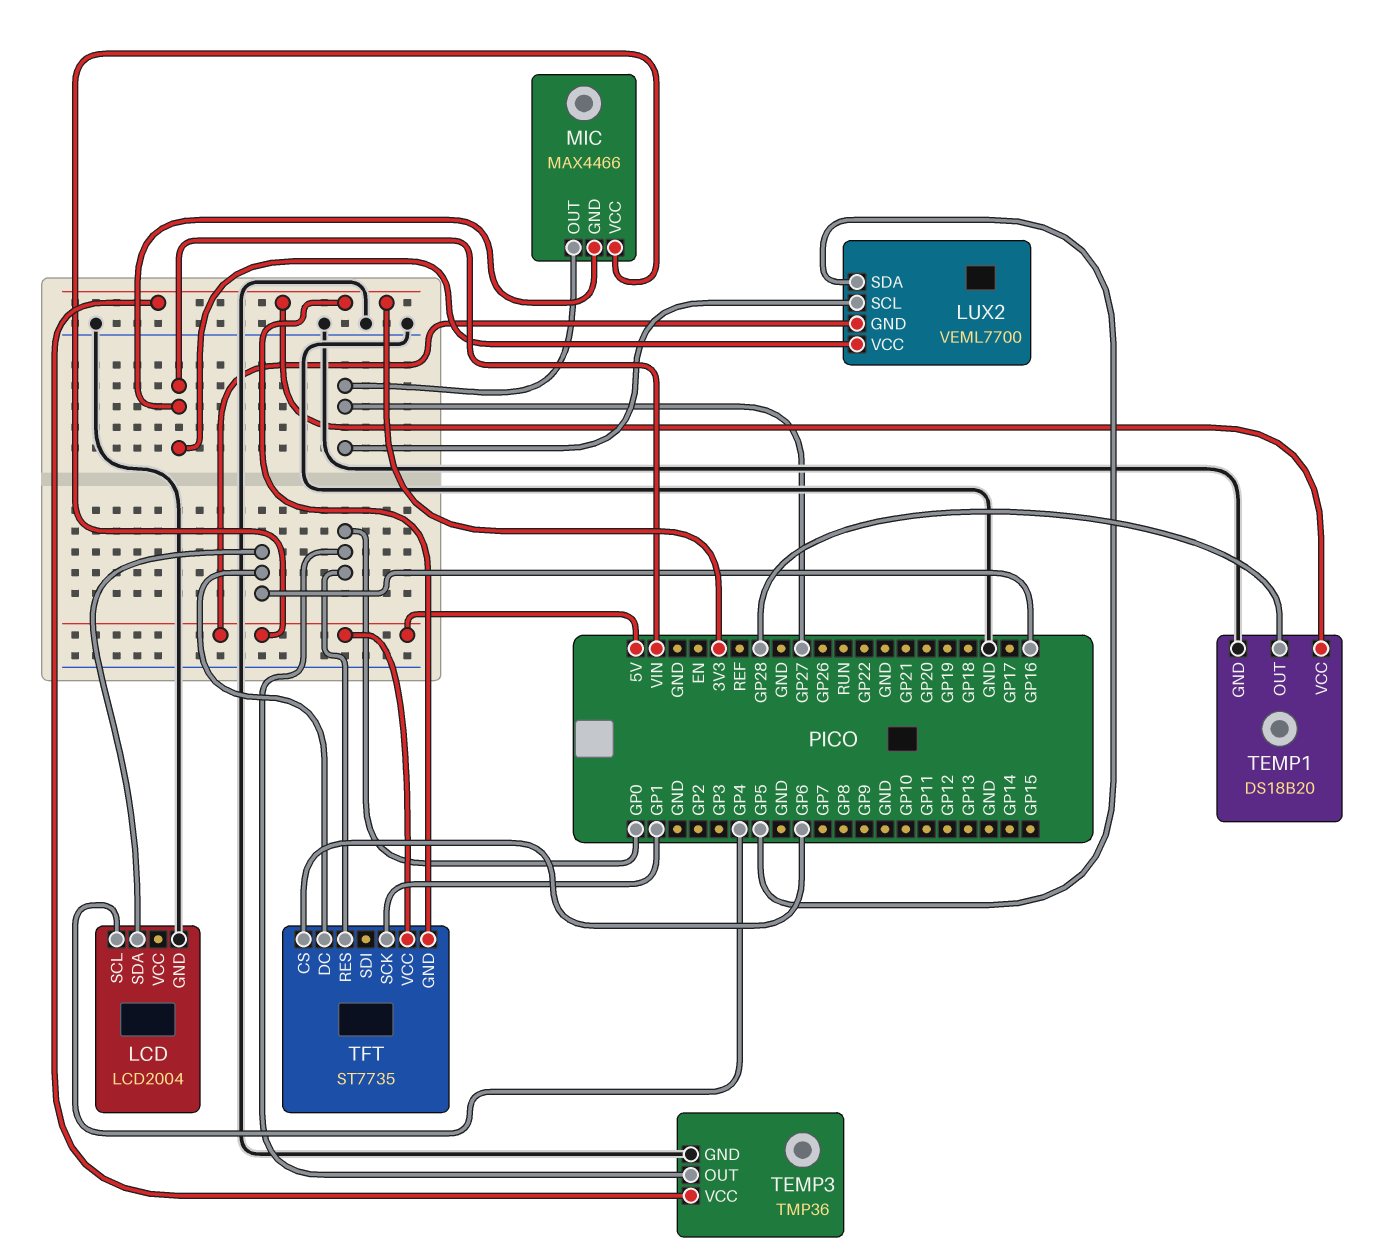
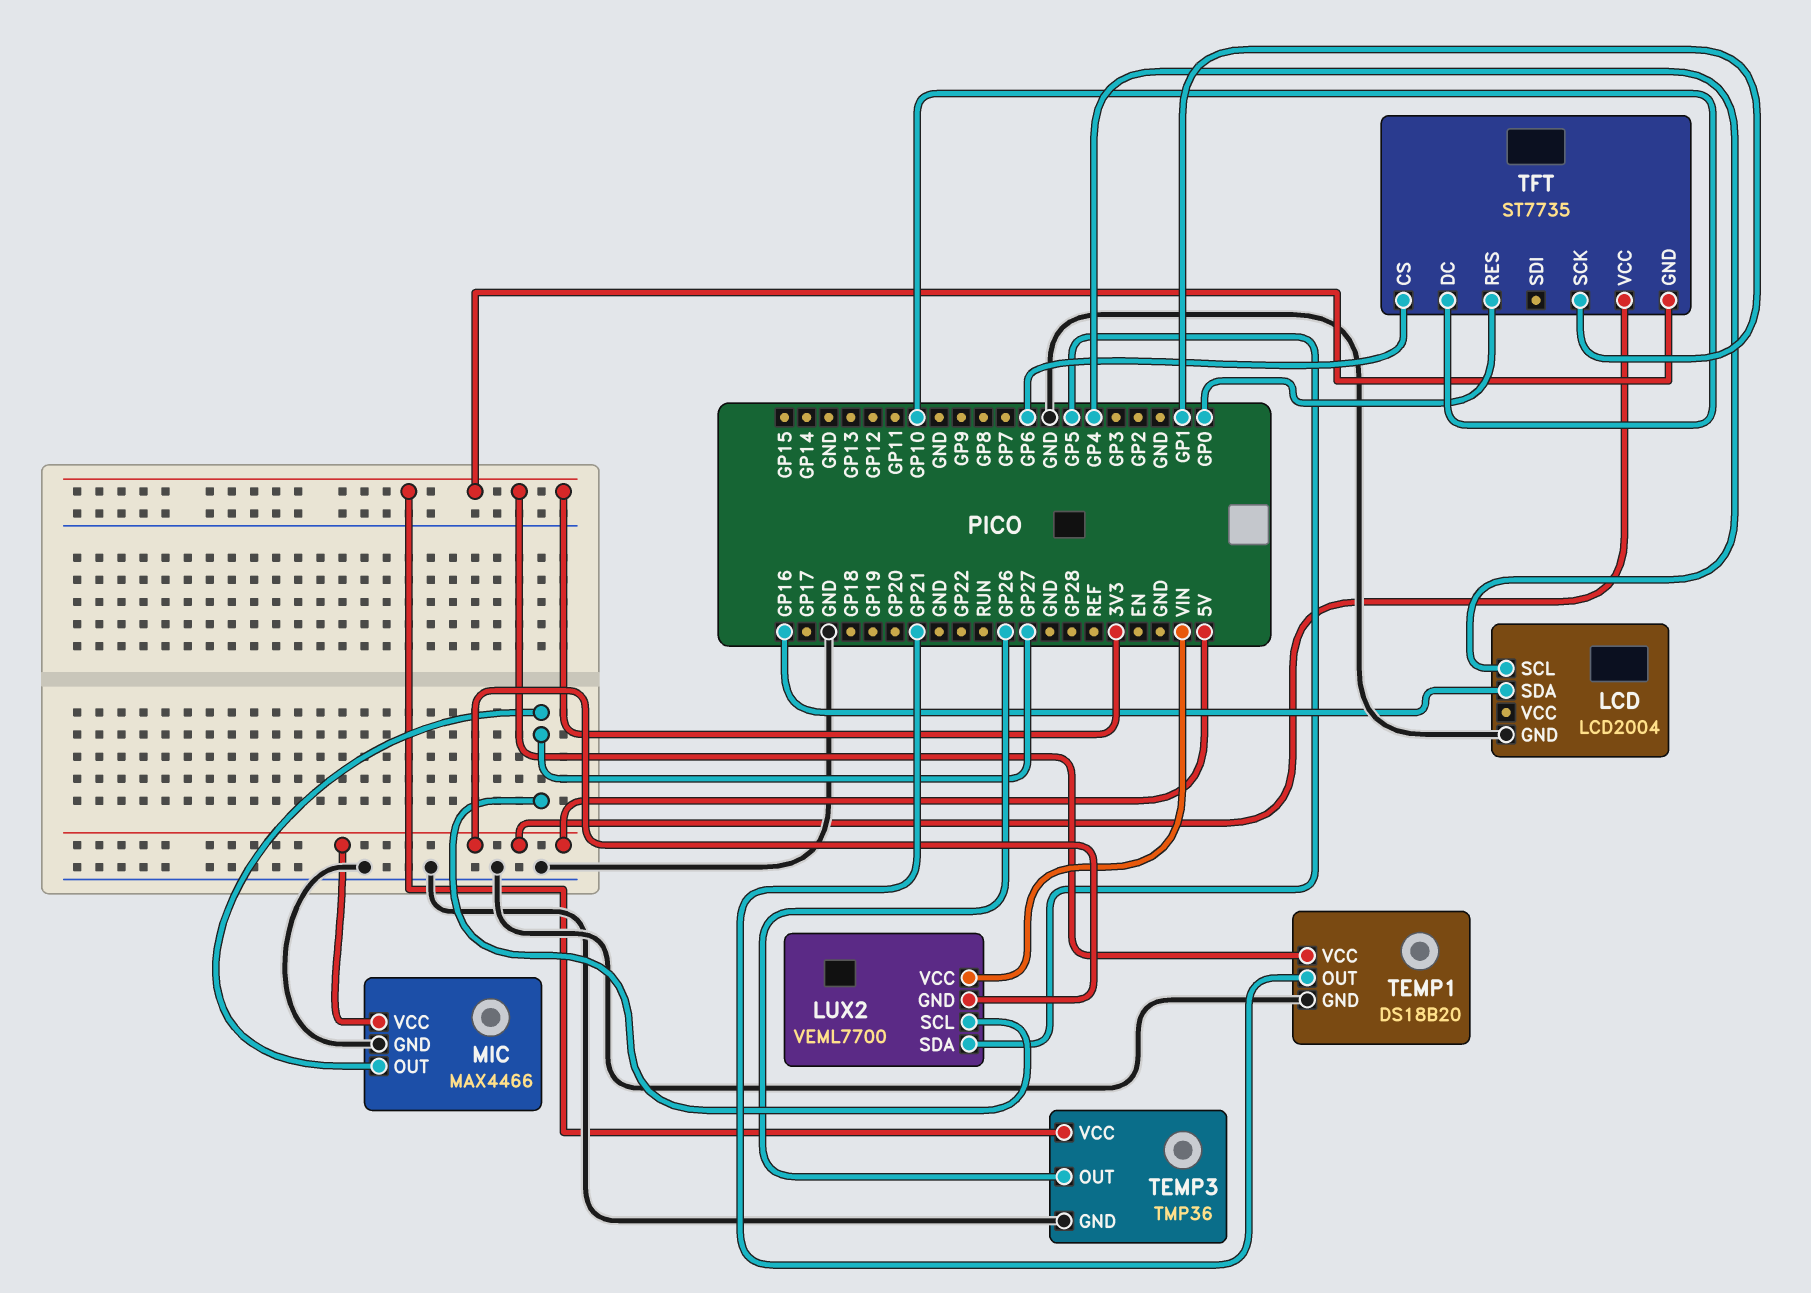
MIC pin GND: VIN -> GND
TEMP1 pin OUT: GP28 -> GP21
TEMP3 pin OUT: GP0 -> GP26
TFT pin DC: GP16 -> GP10

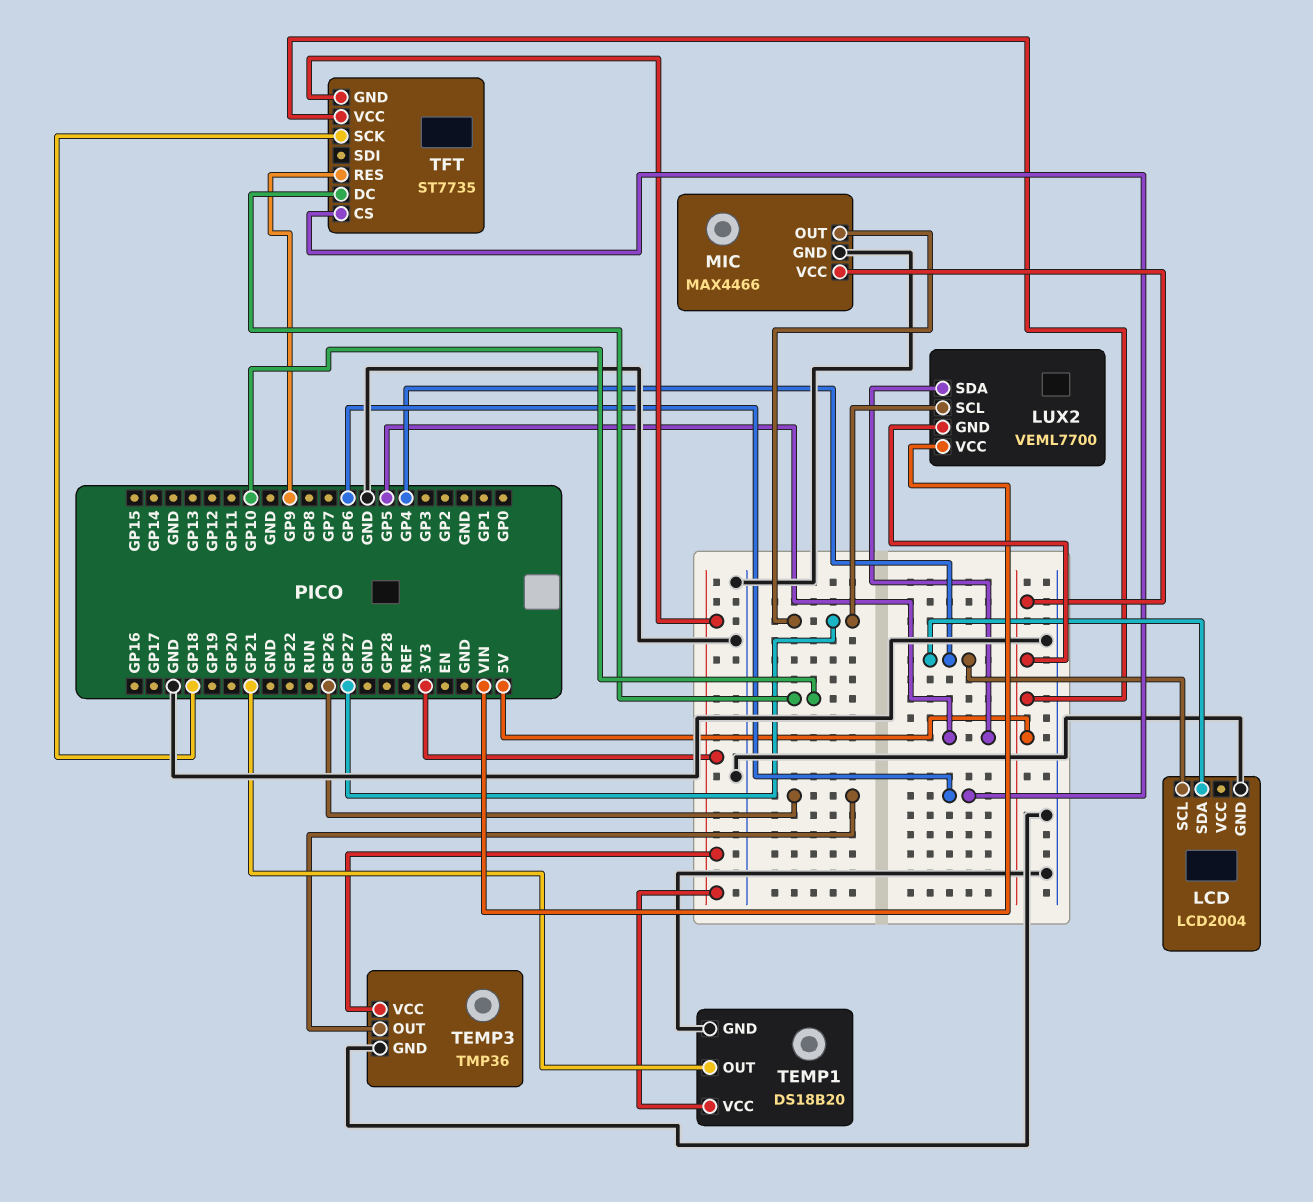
LCD pin SDA: GP16 -> GP4
TFT pin RES: GP0 -> GP9
TFT pin SCK: GP1 -> GP18

